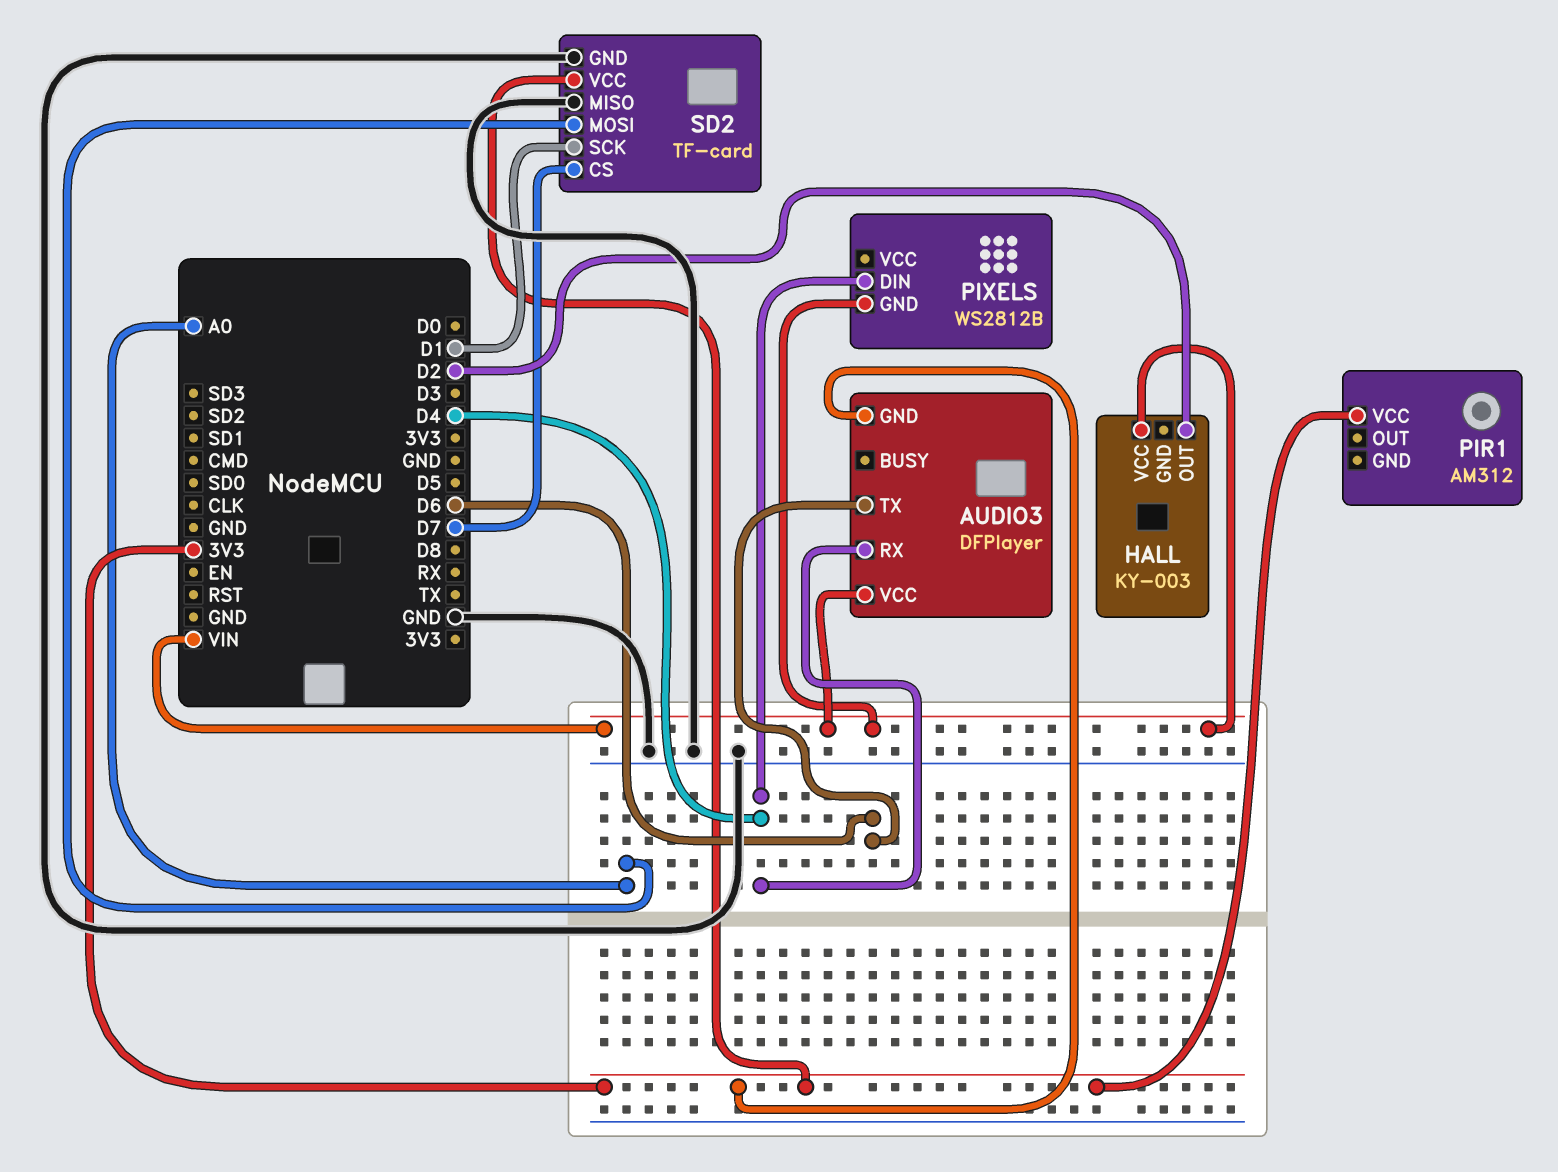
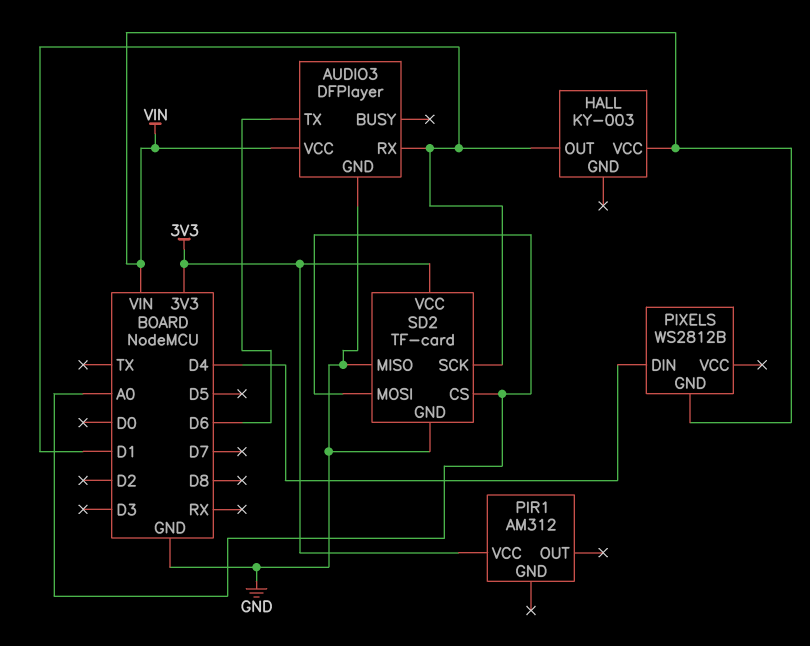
AUDIO3 pin GND: 3V3 -> GND
AUDIO3 pin RX: D4 -> D1
HALL pin OUT: D2 -> D1
SD2 pin CS: D7 -> A0

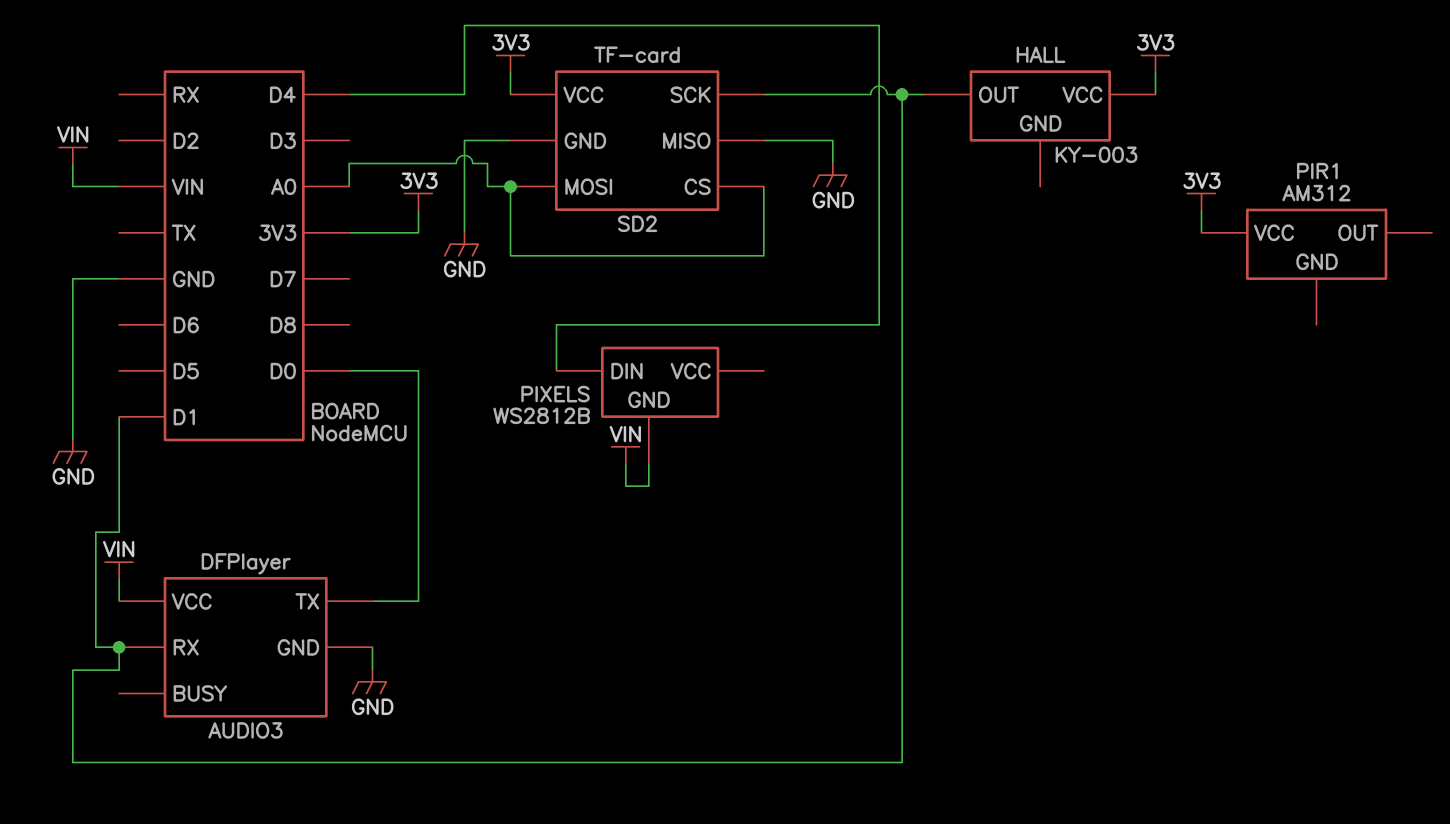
AUDIO3 pin TX: D6 -> D0
HALL pin VCC: VIN -> 3V3

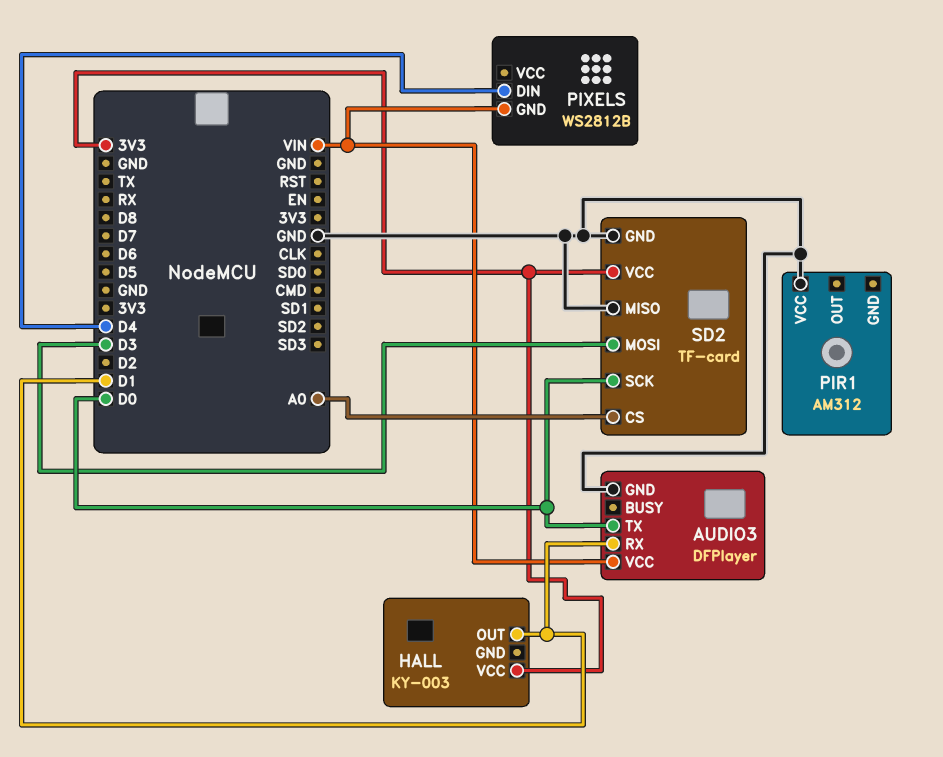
PIR1 pin VCC: 3V3 -> GND
SD2 pin MOSI: A0 -> D3
SD2 pin SCK: D1 -> D0

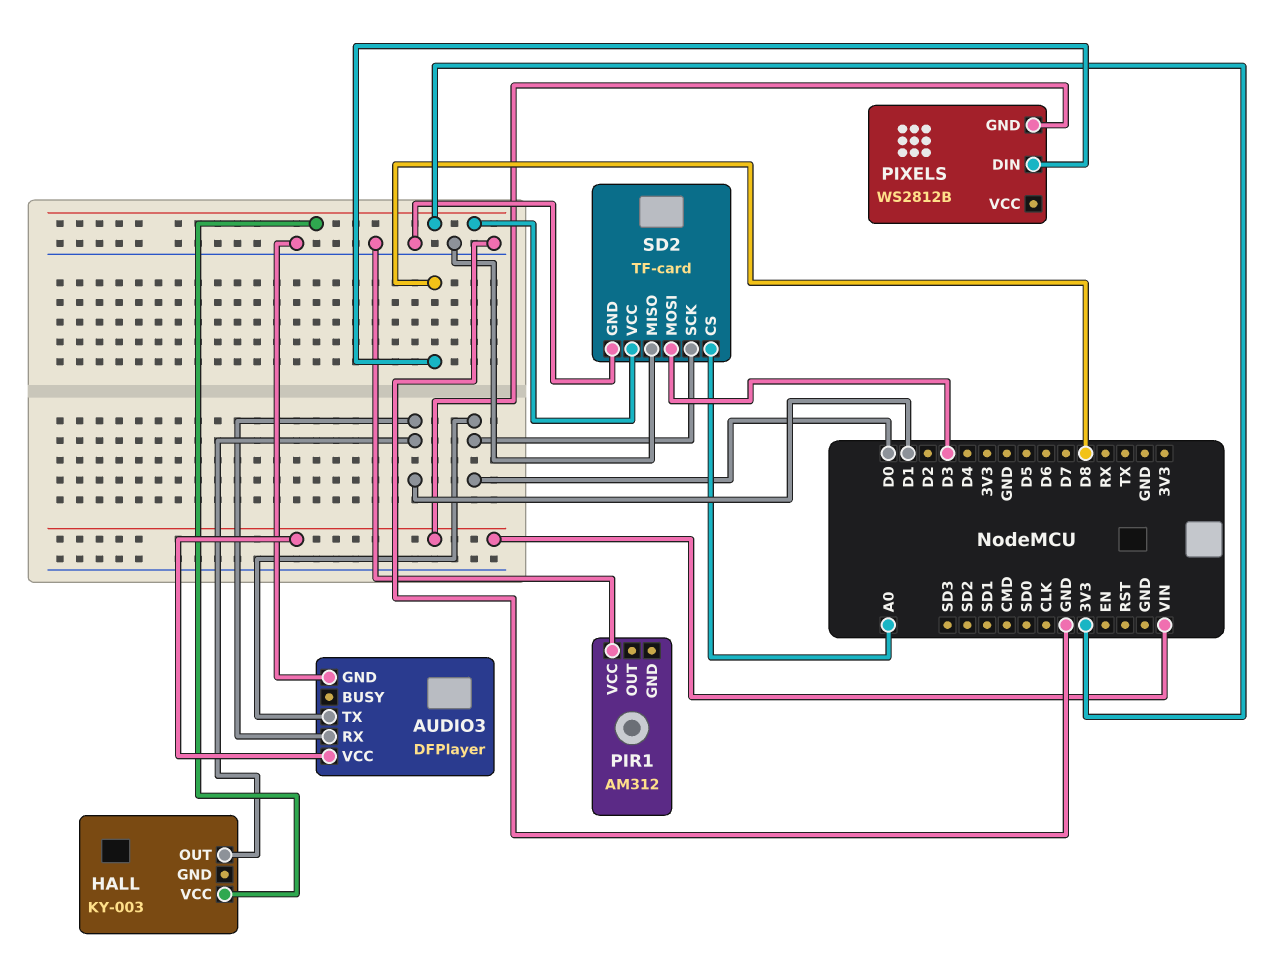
PIXELS pin DIN: D4 -> D8

